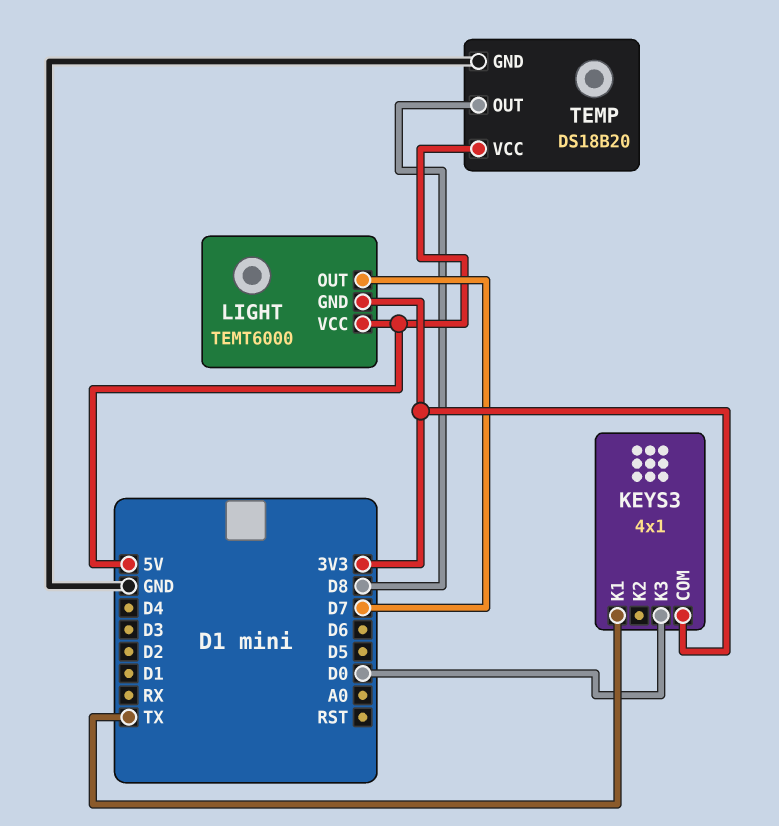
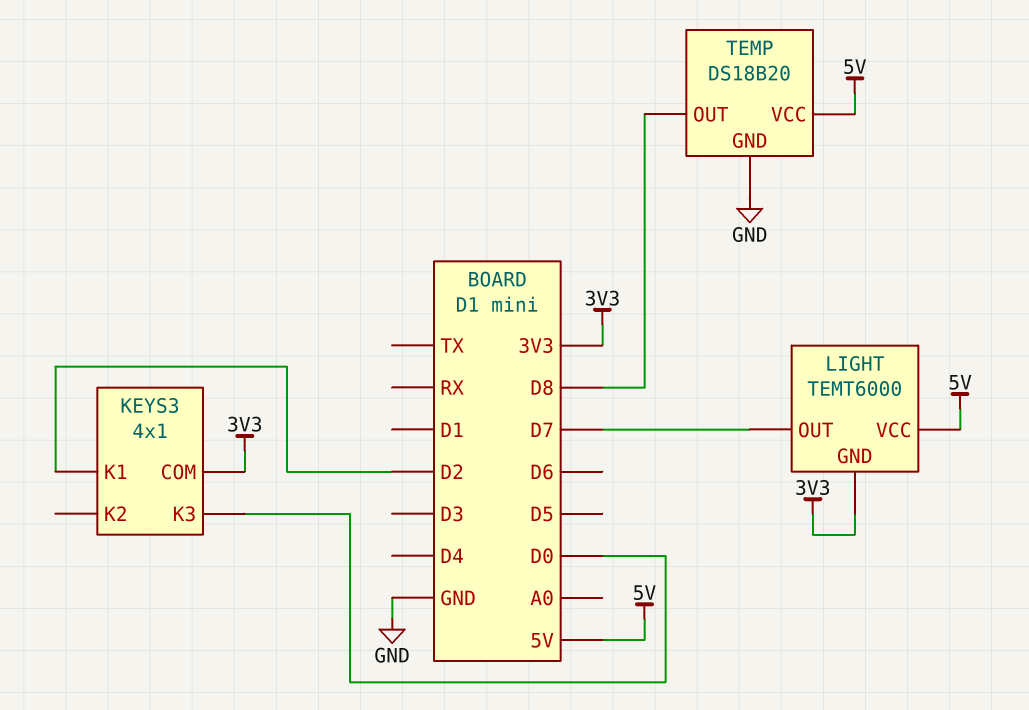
KEYS3 pin K1: TX -> D2

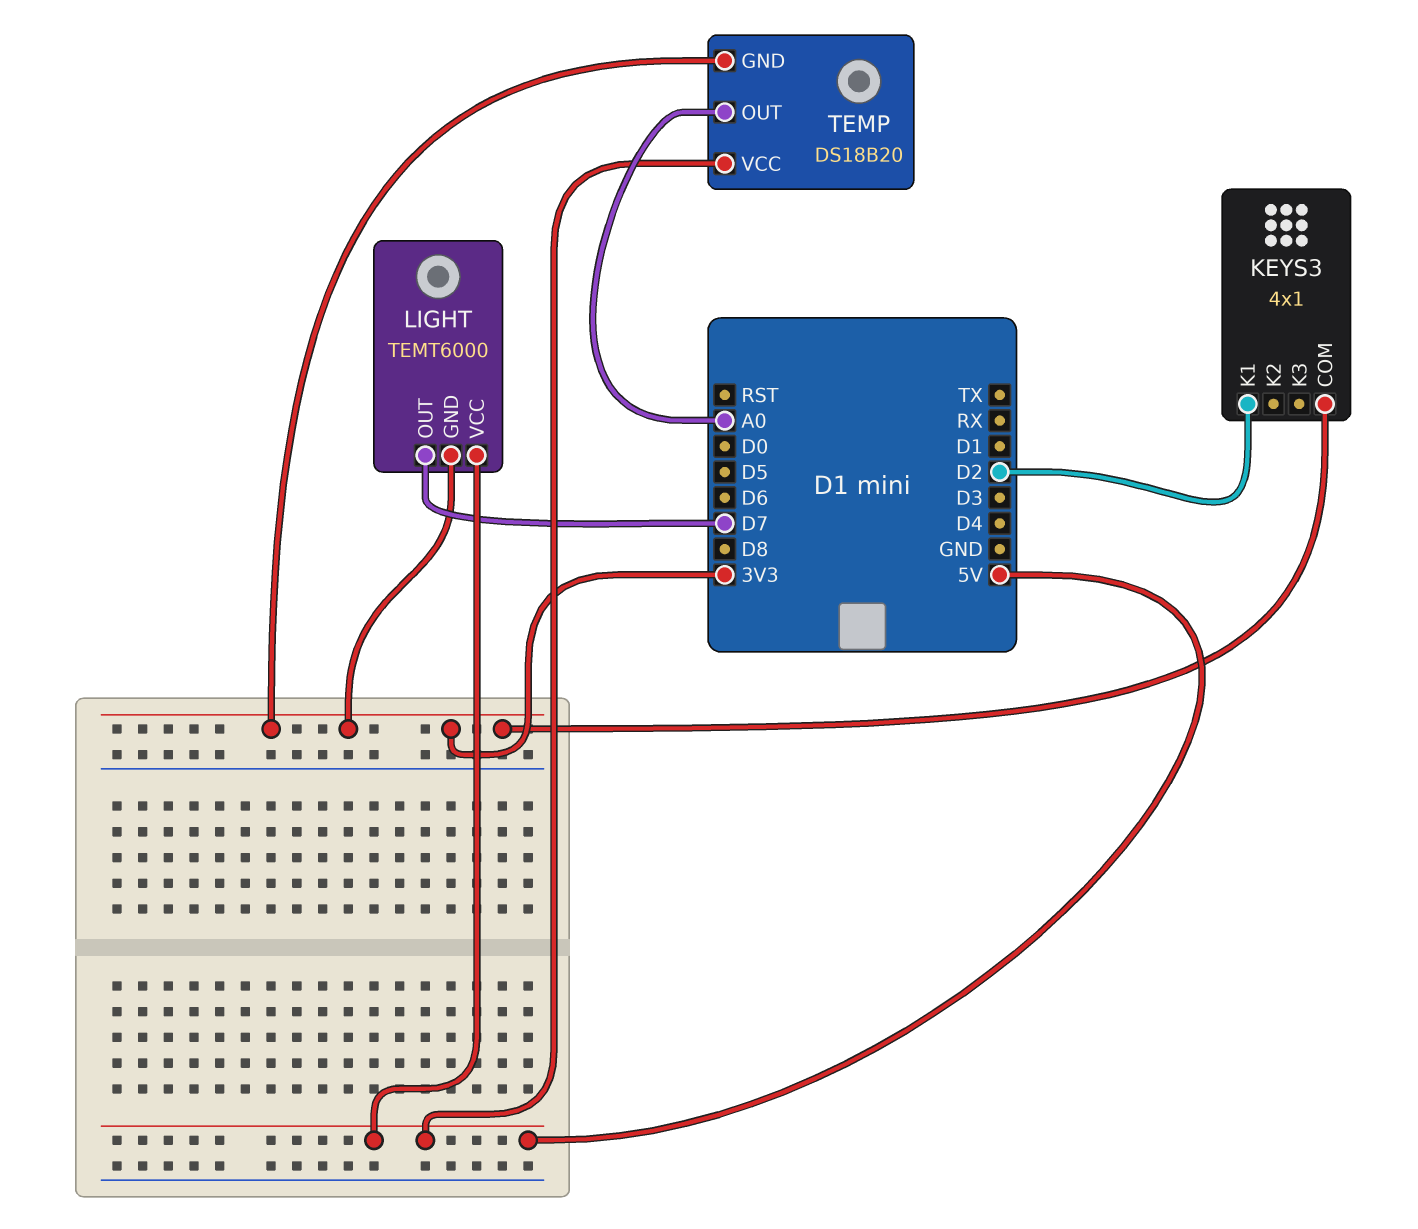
KEYS3 pin K3: D0 -> none
TEMP pin GND: GND -> 3V3
TEMP pin OUT: D8 -> A0

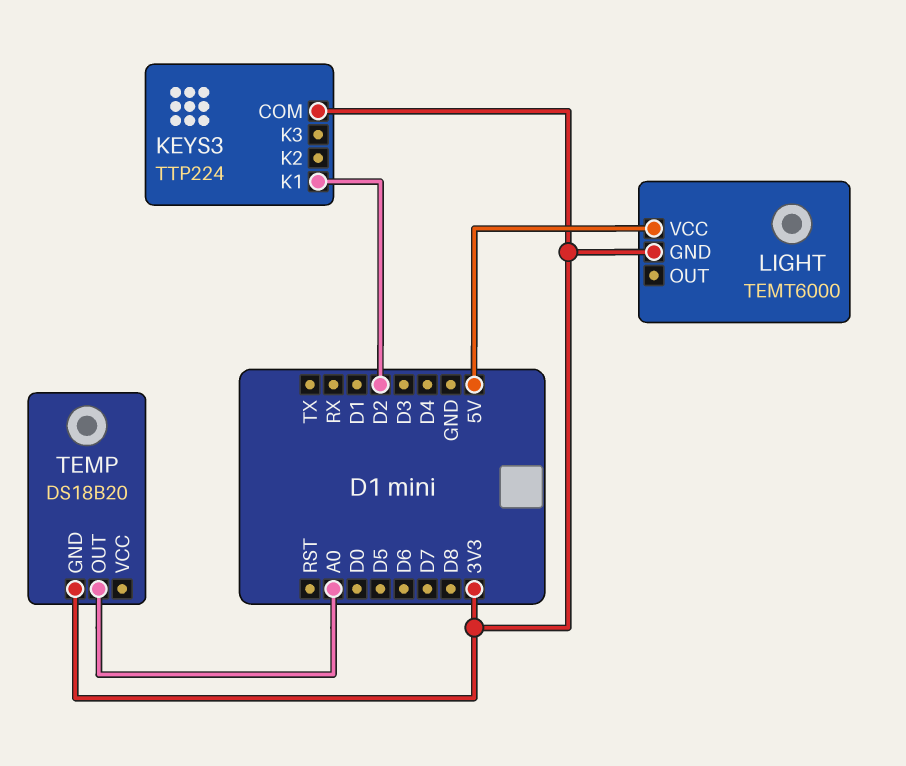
KEYS3: 4x1 -> TTP224
LIGHT pin OUT: D7 -> none
TEMP pin VCC: 5V -> none

